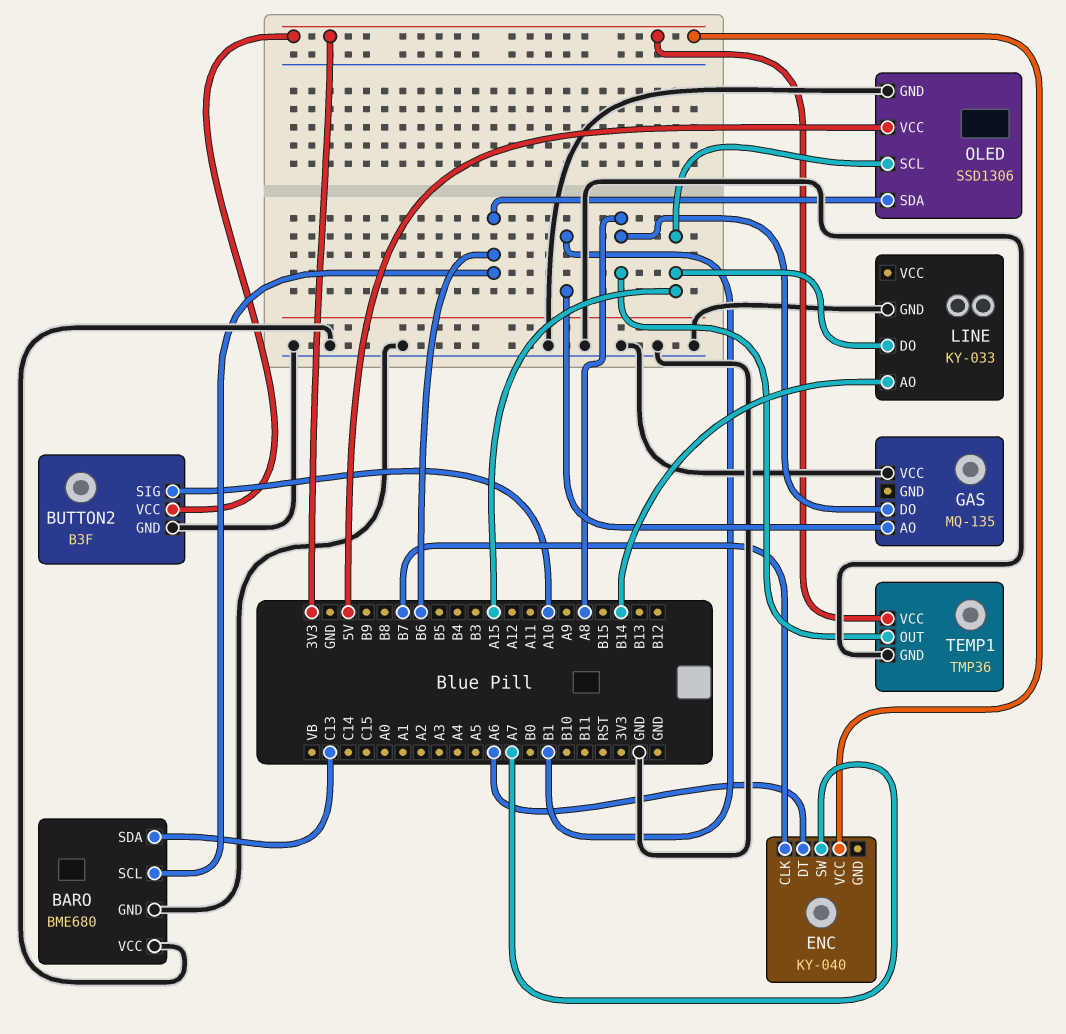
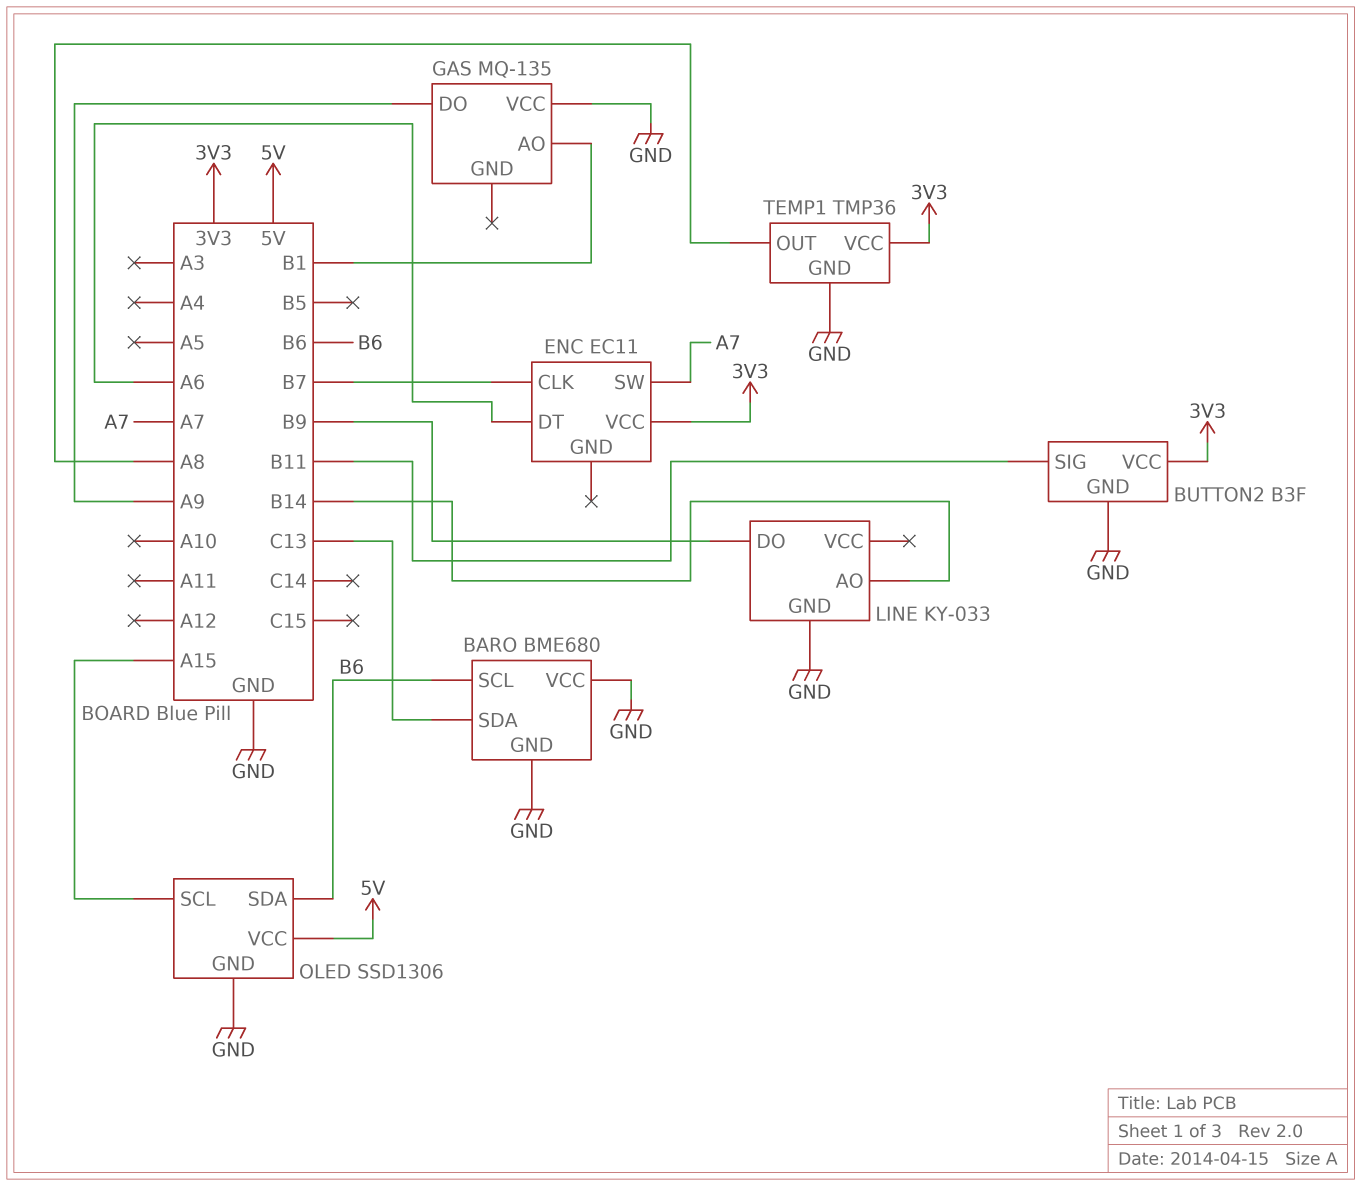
BUTTON2 pin SIG: A10 -> B11
ENC: KY-040 -> EC11
GAS pin DO: A8 -> A9
LINE pin DO: A15 -> B9

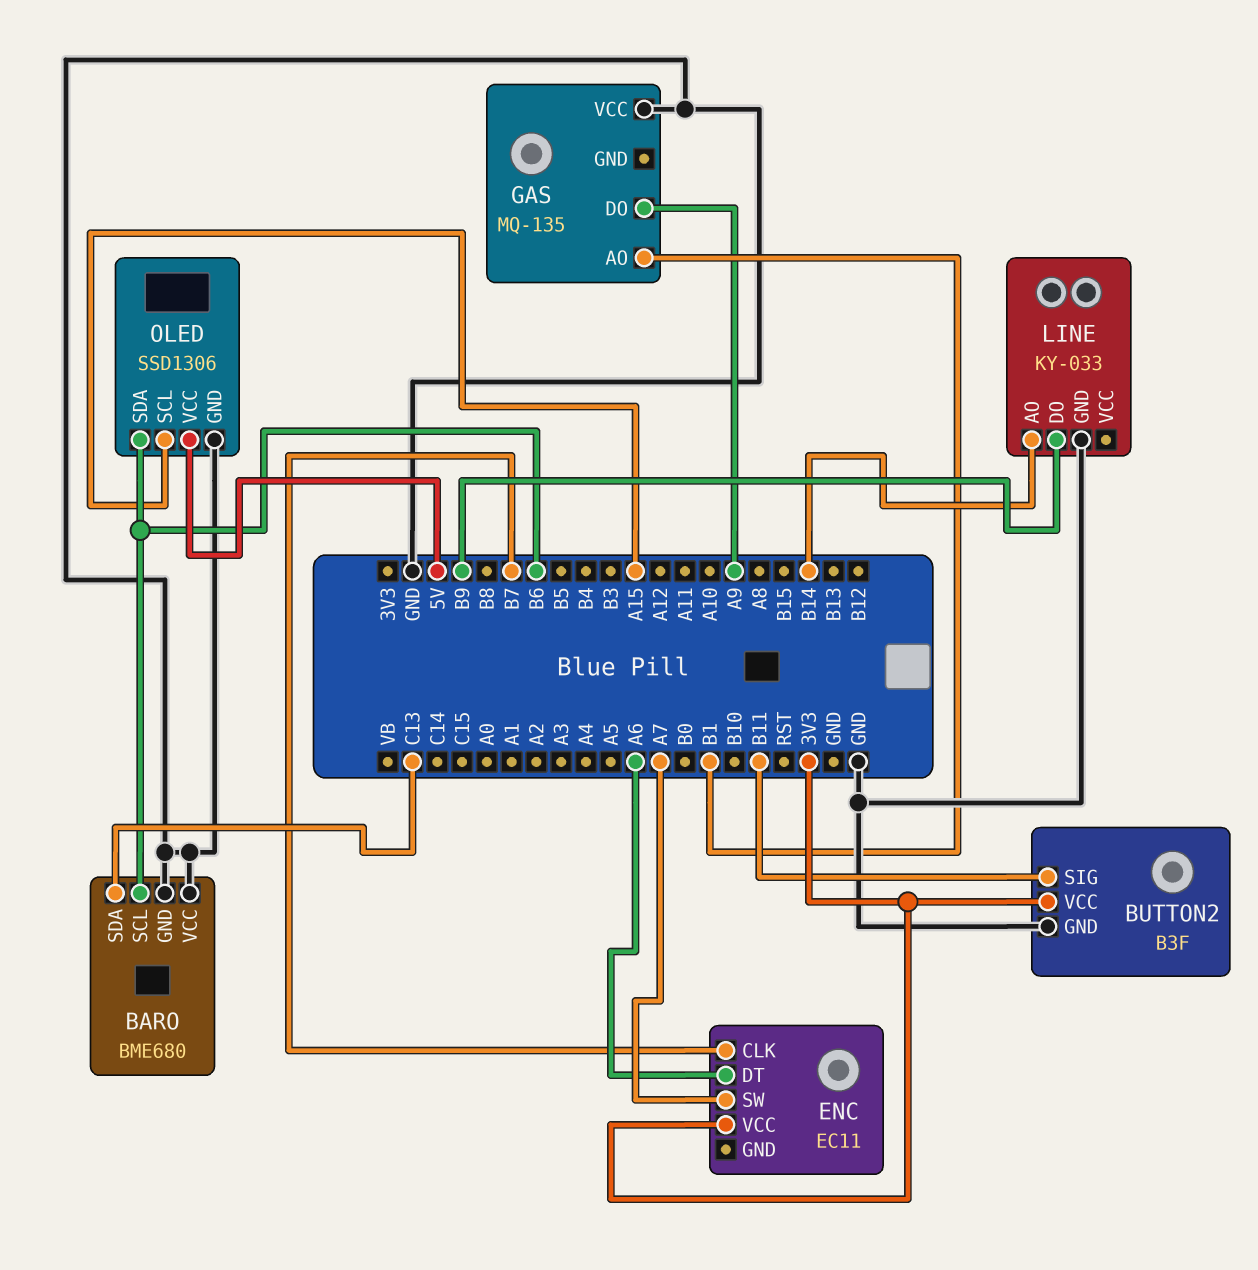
TEMP1: TMP36 -> none
TEMP1 pin GND: GND -> none
TEMP1 pin OUT: A8 -> none
TEMP1 pin VCC: 3V3 -> none

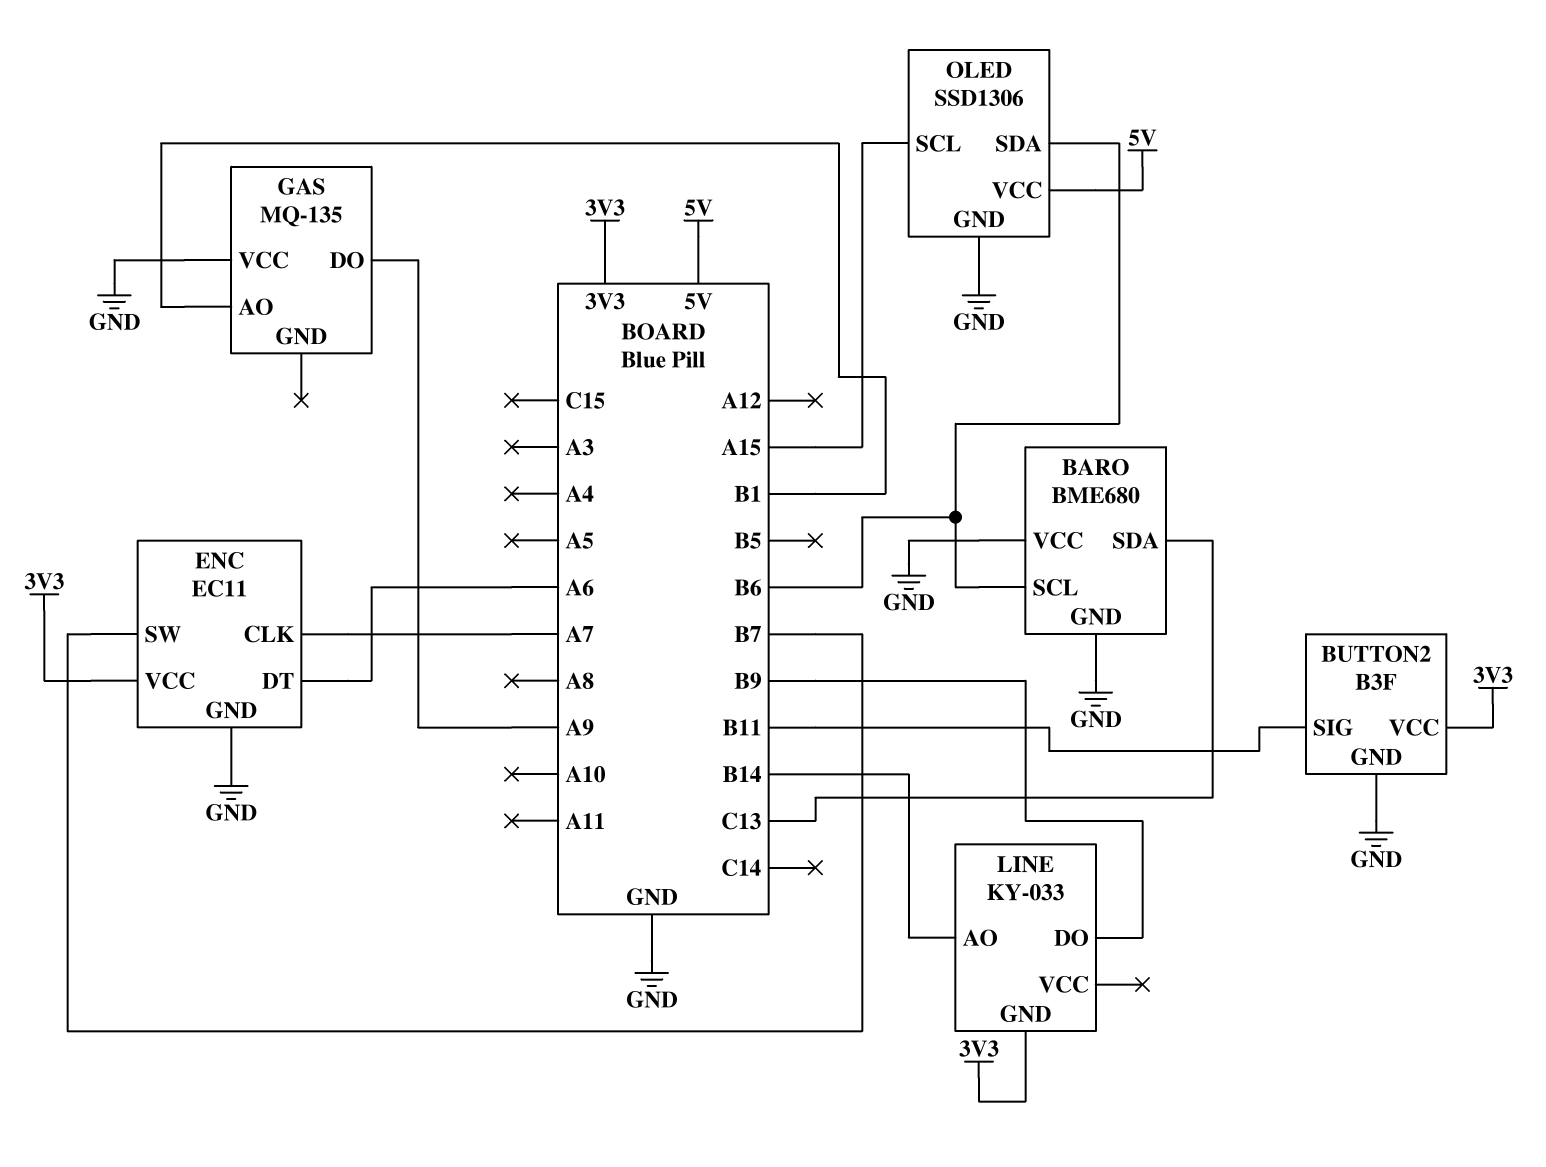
ENC pin CLK: B7 -> A7
ENC pin GND: none -> GND
ENC pin SW: A7 -> B7
LINE pin GND: GND -> 3V3

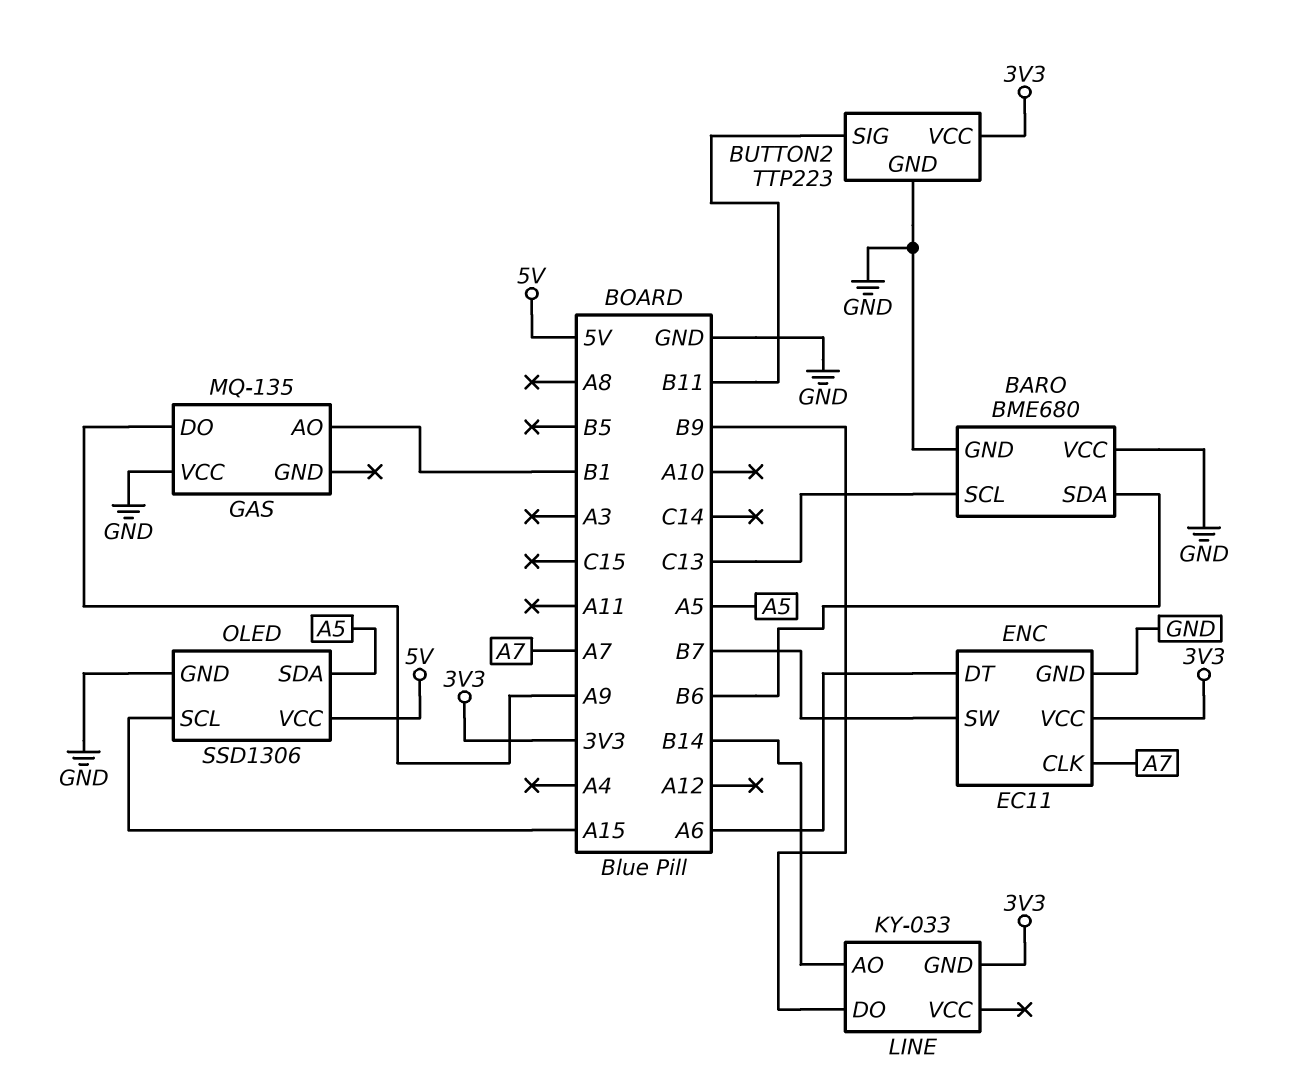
BARO pin SCL: B6 -> C13
BARO pin SDA: C13 -> B6
BUTTON2: B3F -> TTP223
OLED pin SDA: B6 -> A5

